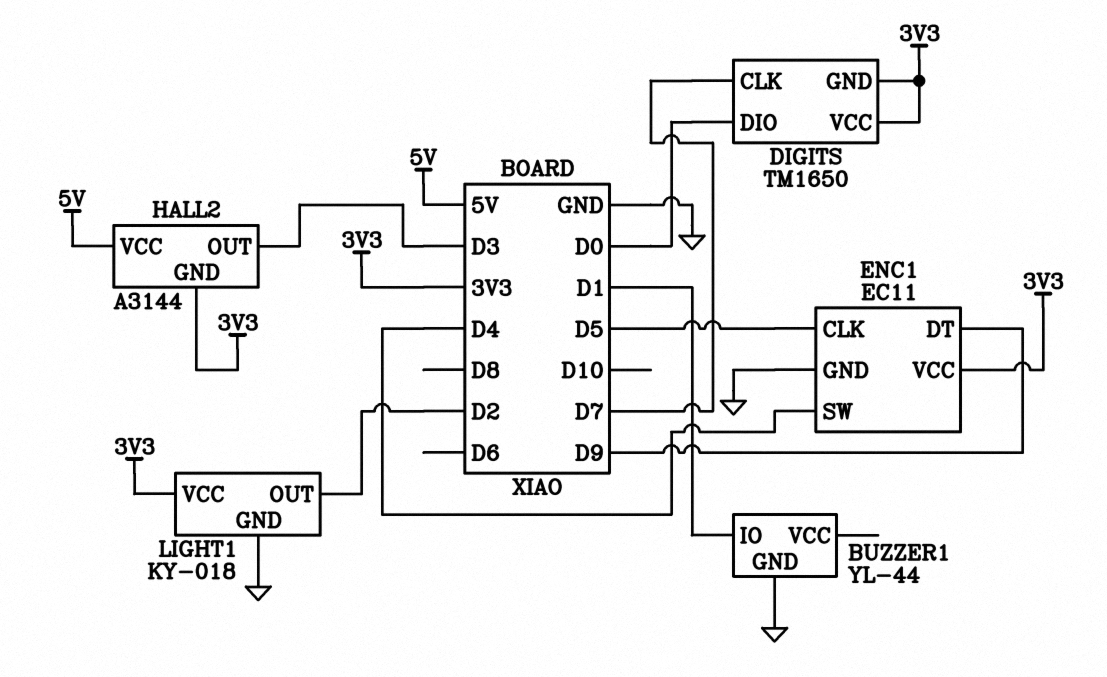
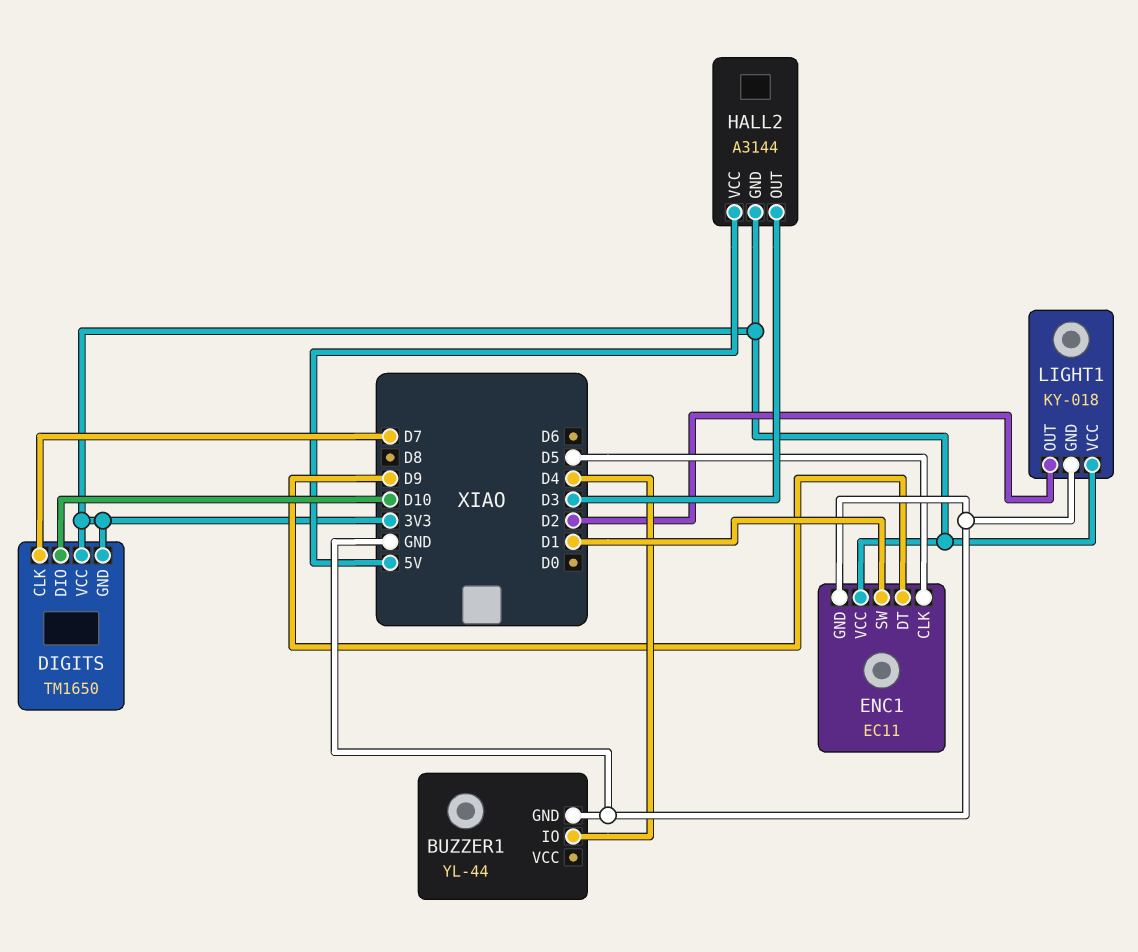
BUZZER1 pin IO: D1 -> D4
DIGITS pin DIO: D0 -> D10
ENC1 pin SW: D4 -> D1

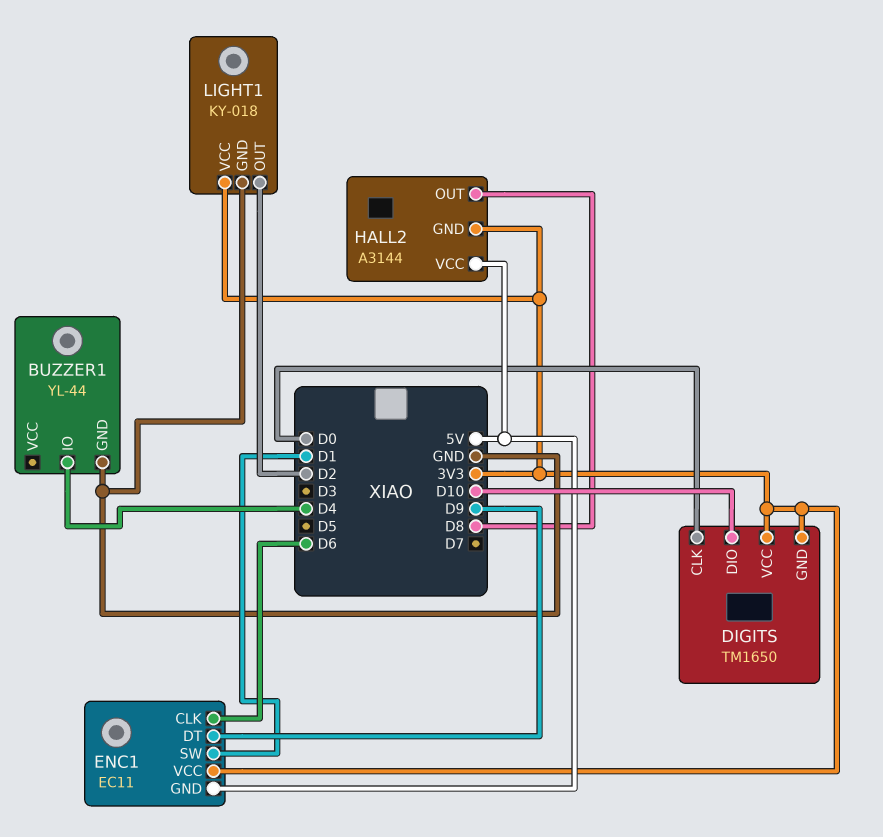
DIGITS pin CLK: D7 -> D0
ENC1 pin CLK: D5 -> D6
ENC1 pin GND: GND -> 5V
HALL2 pin OUT: D3 -> D8

